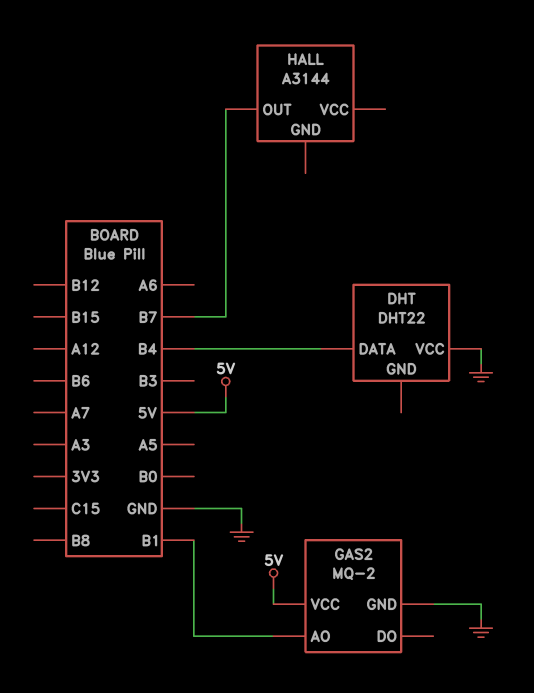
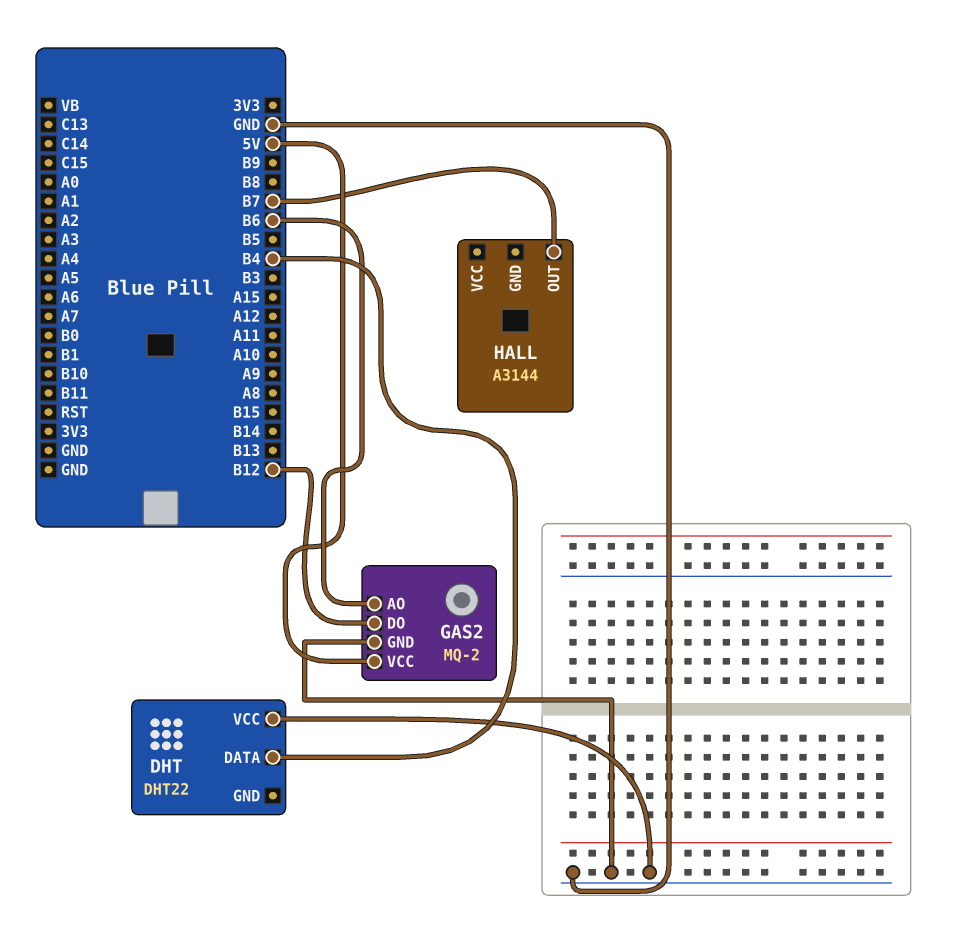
GAS2 pin AO: B1 -> B6
GAS2 pin DO: none -> B12

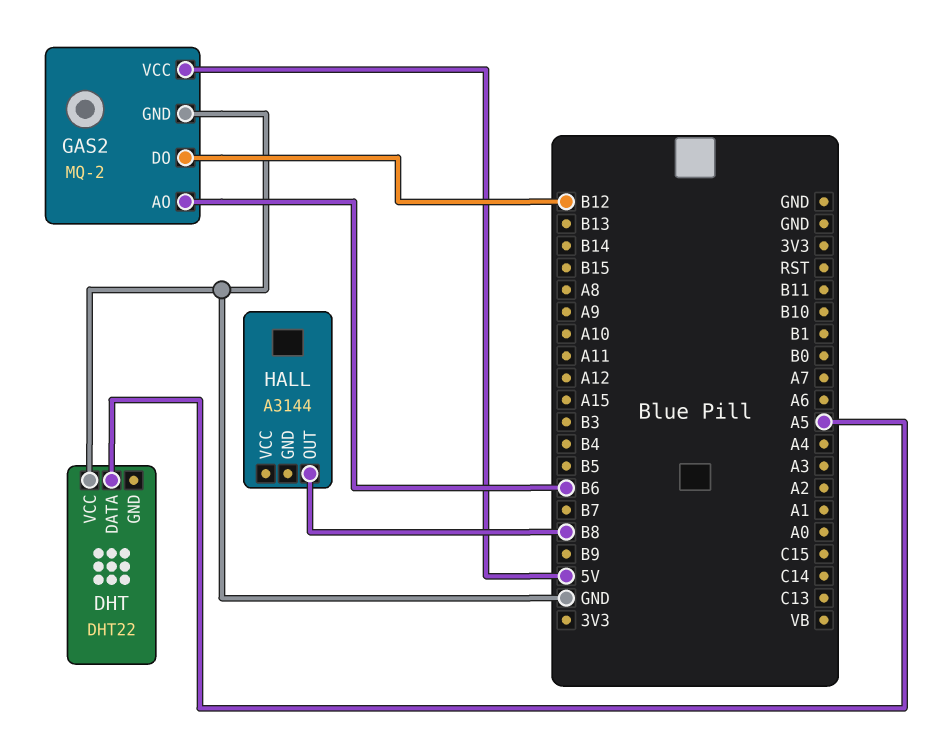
DHT pin DATA: B4 -> A5
HALL pin OUT: B7 -> B8

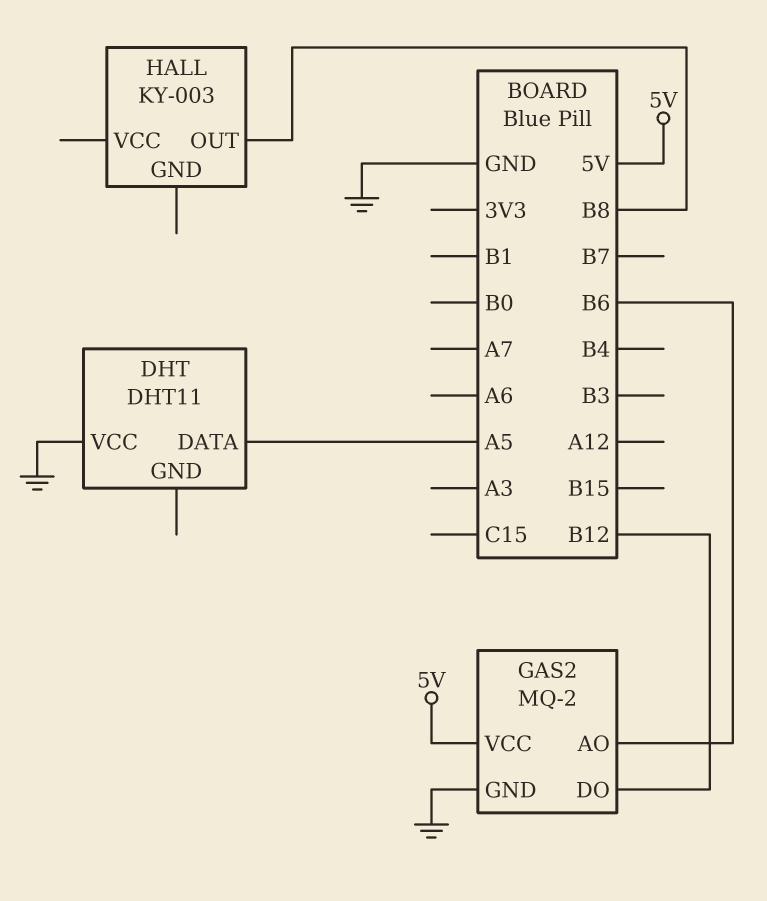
DHT: DHT22 -> DHT11
HALL: A3144 -> KY-003

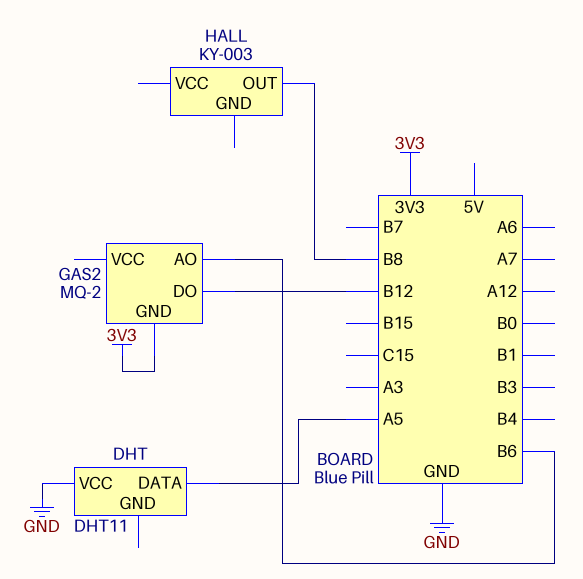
GAS2 pin GND: GND -> 3V3
GAS2 pin VCC: 5V -> none

